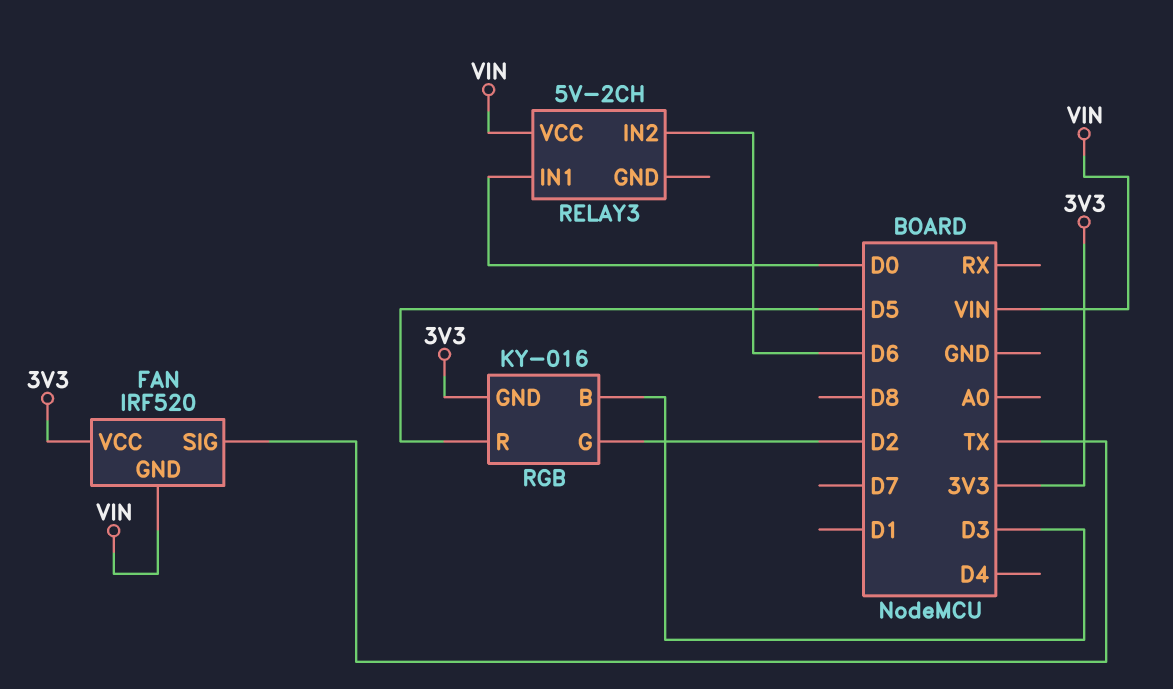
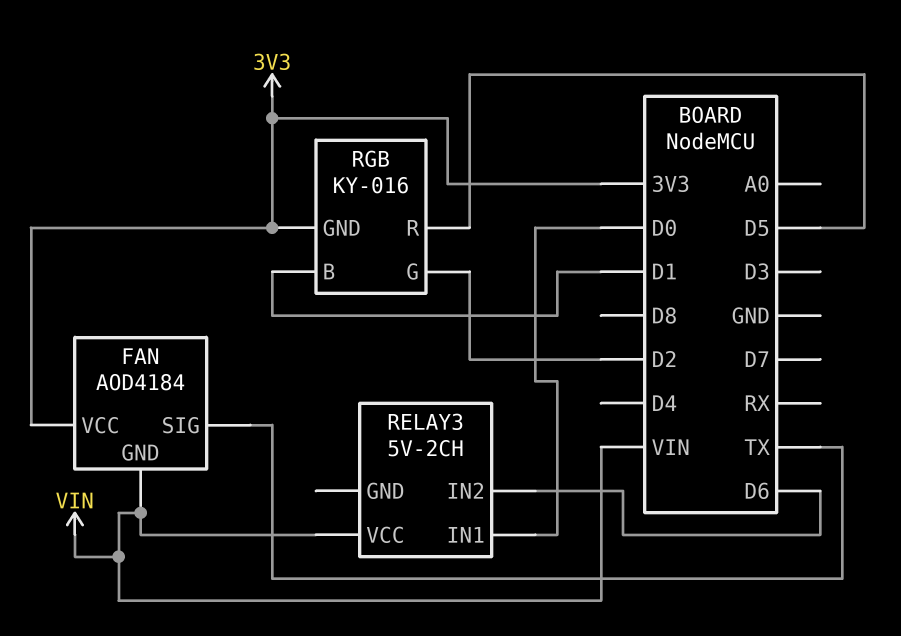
FAN: IRF520 -> AOD4184
RGB pin B: D3 -> D1

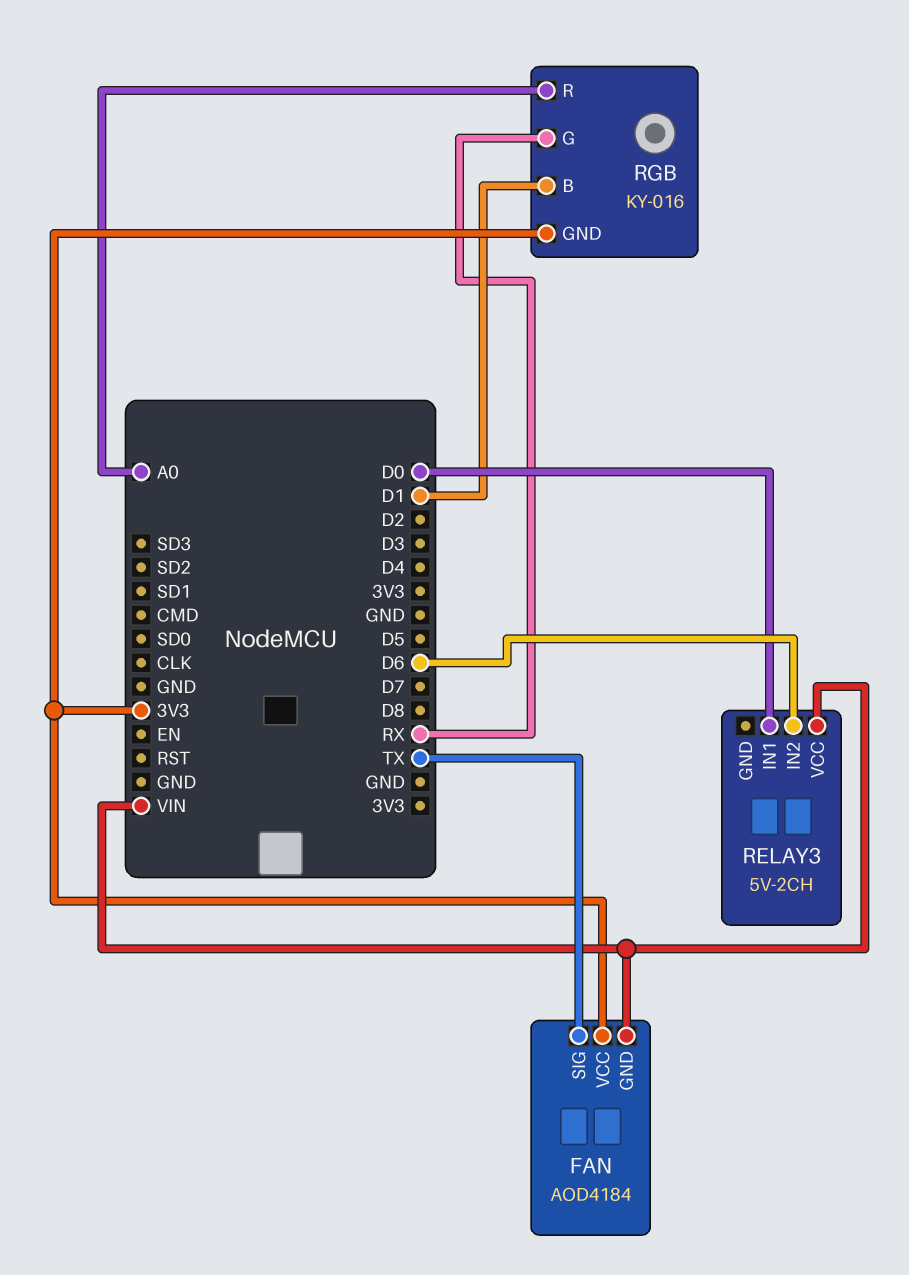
RGB pin G: D2 -> RX
RGB pin R: D5 -> A0

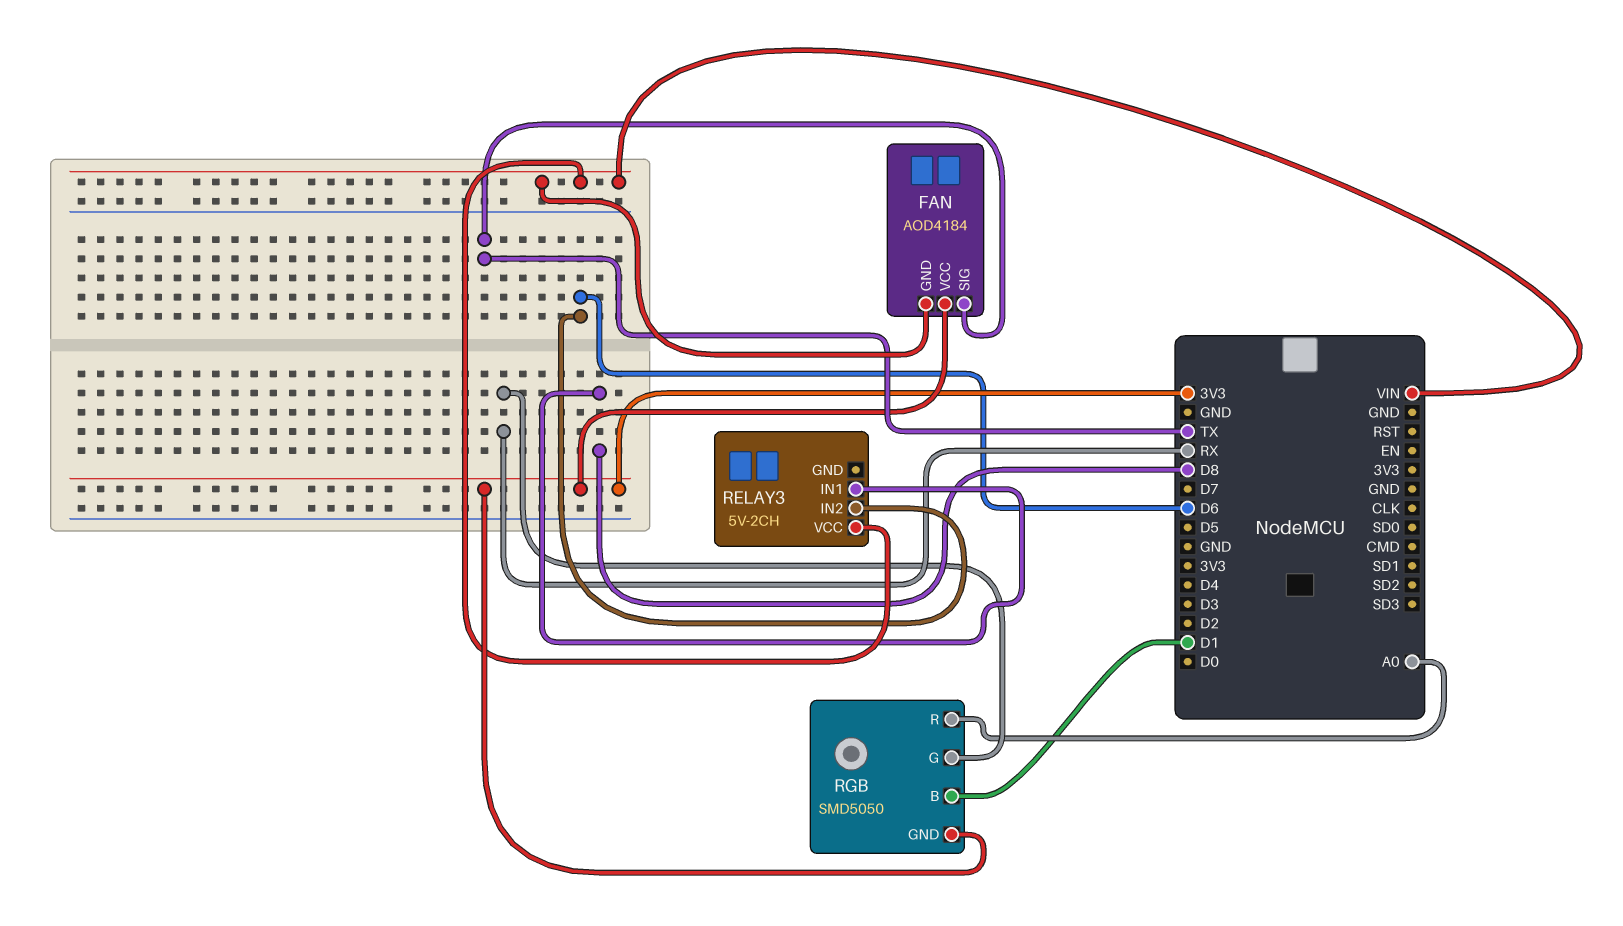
RELAY3 pin IN1: D0 -> D8
RGB: KY-016 -> SMD5050

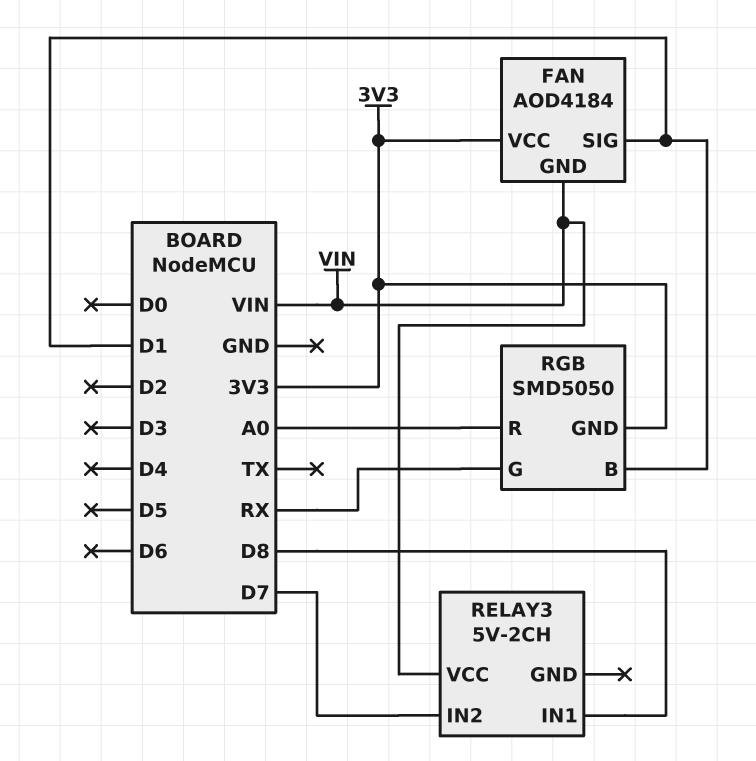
FAN pin SIG: TX -> D1
RELAY3 pin IN2: D6 -> D7

